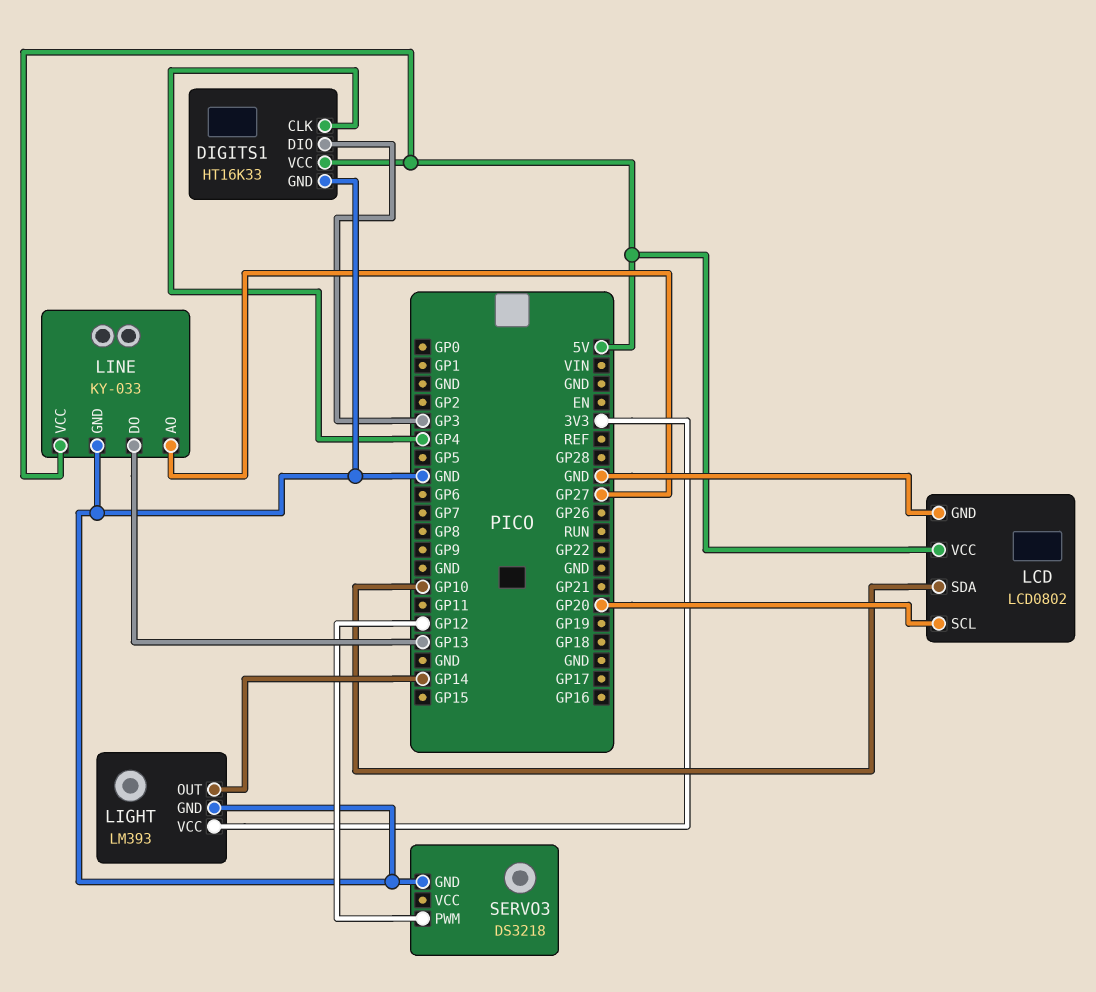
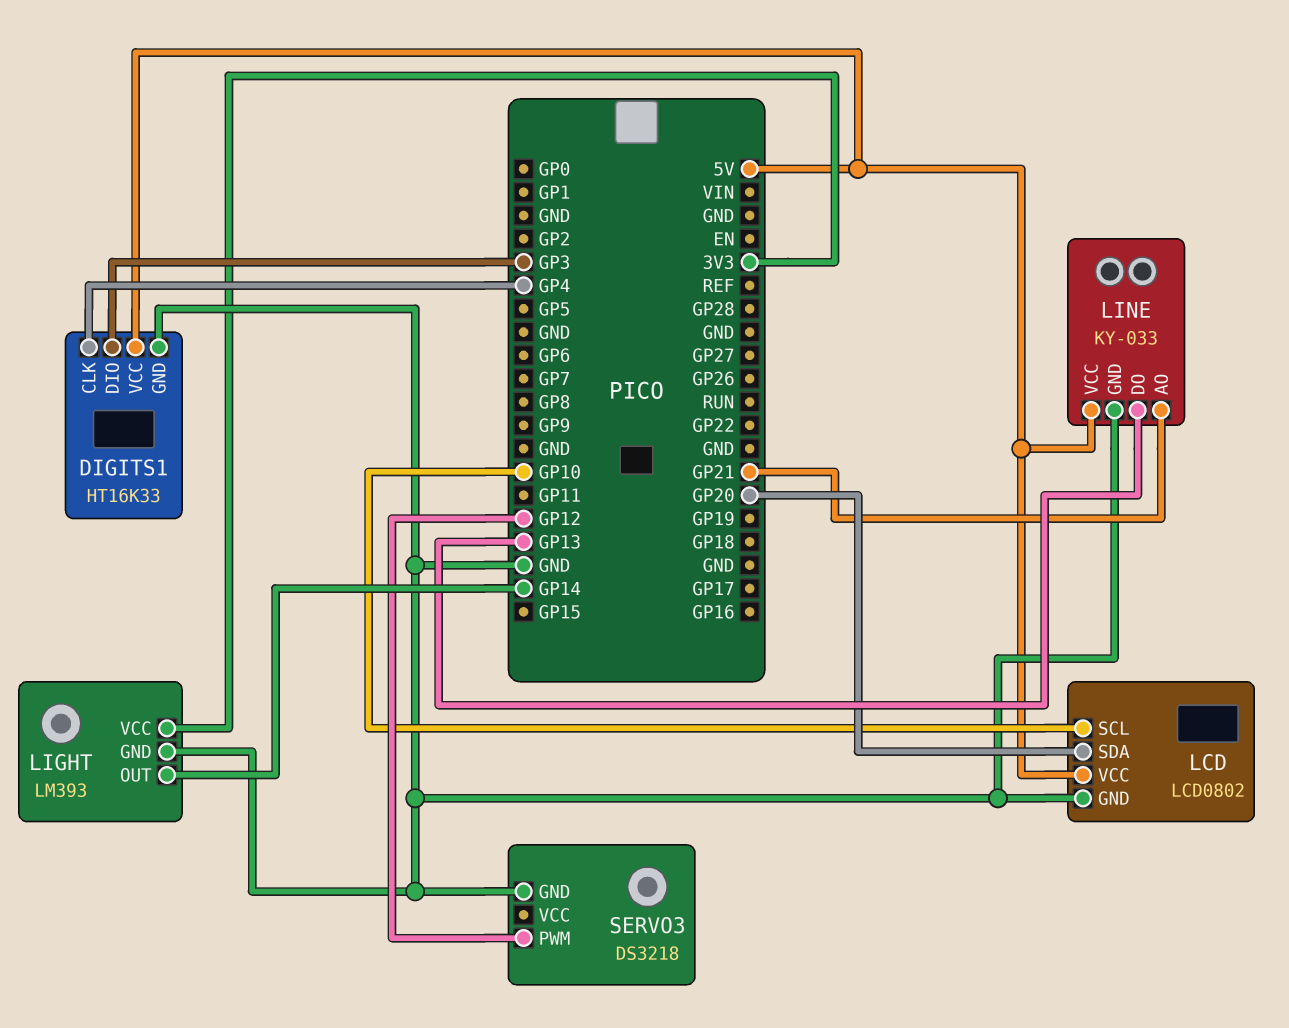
LCD pin SCL: GP20 -> GP10
LCD pin SDA: GP10 -> GP20
LINE pin AO: GP27 -> GP21

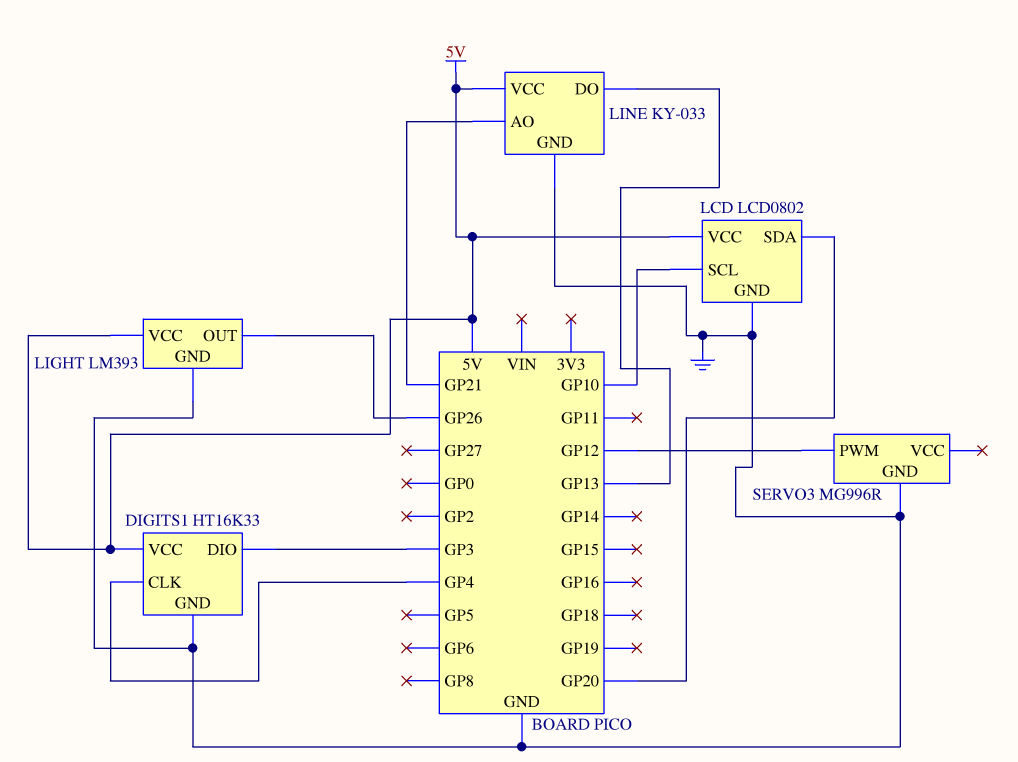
LIGHT pin OUT: GP14 -> GP26
LIGHT pin VCC: 3V3 -> 5V
SERVO3: DS3218 -> MG996R

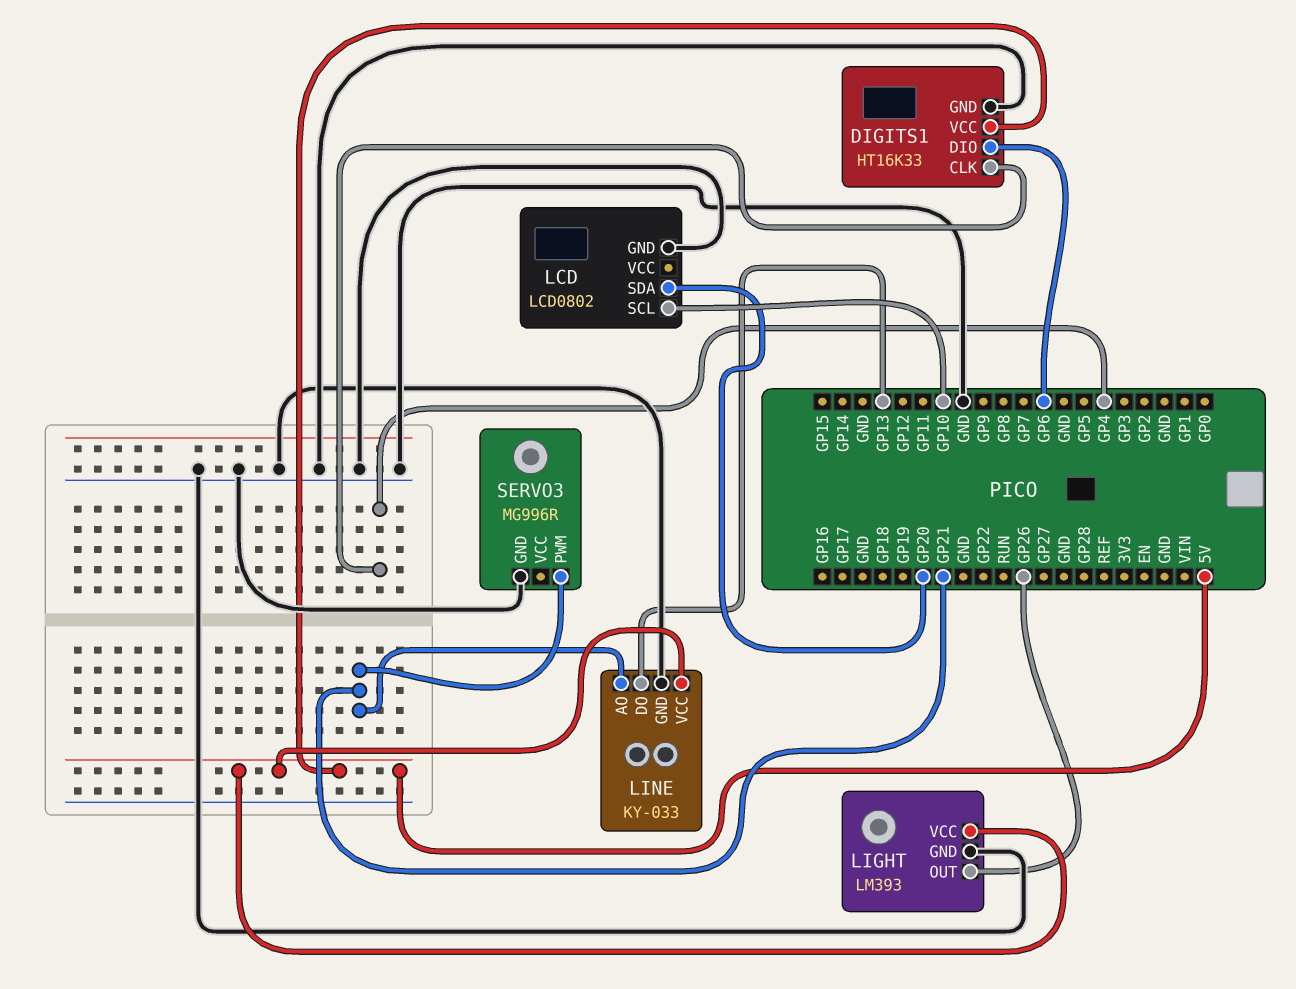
DIGITS1 pin DIO: GP3 -> GP6
LCD pin VCC: 5V -> none
SERVO3 pin PWM: GP12 -> GP21

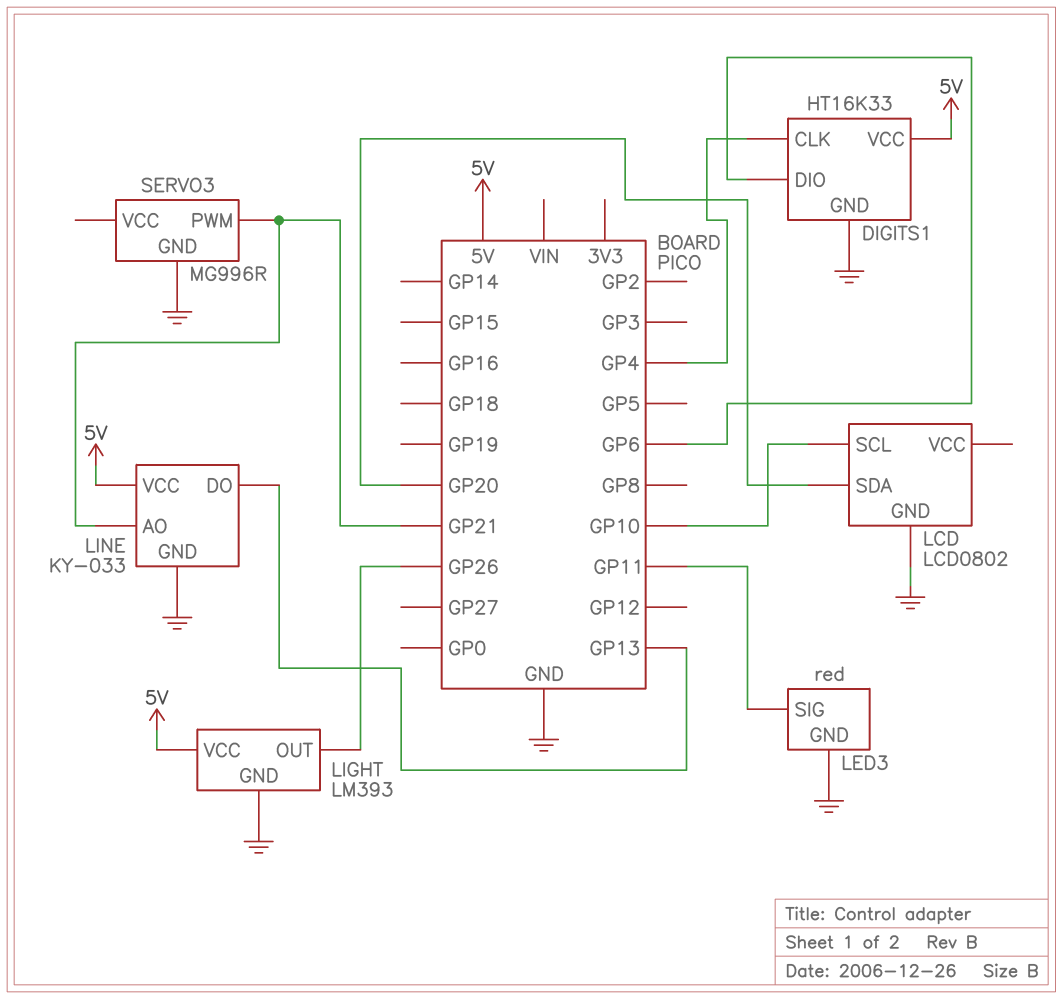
LED3: none -> red
LED3 pin GND: none -> GND
LED3 pin SIG: none -> GP11

